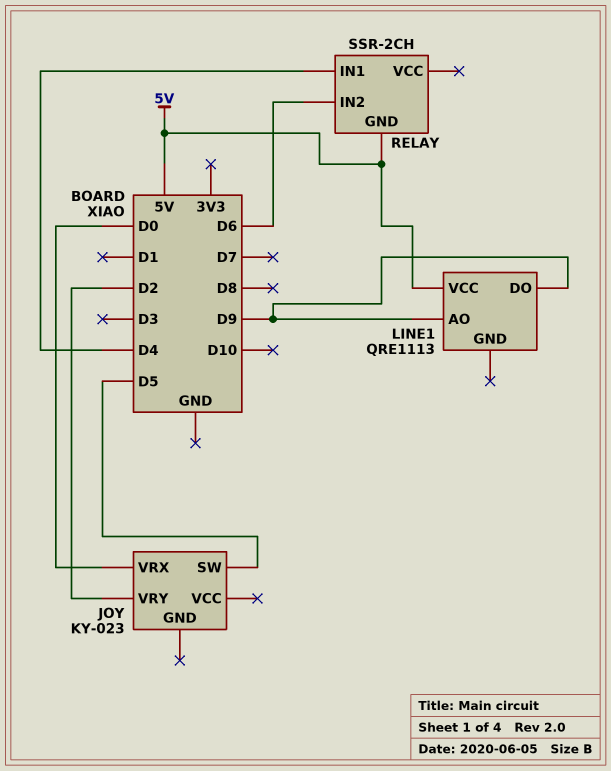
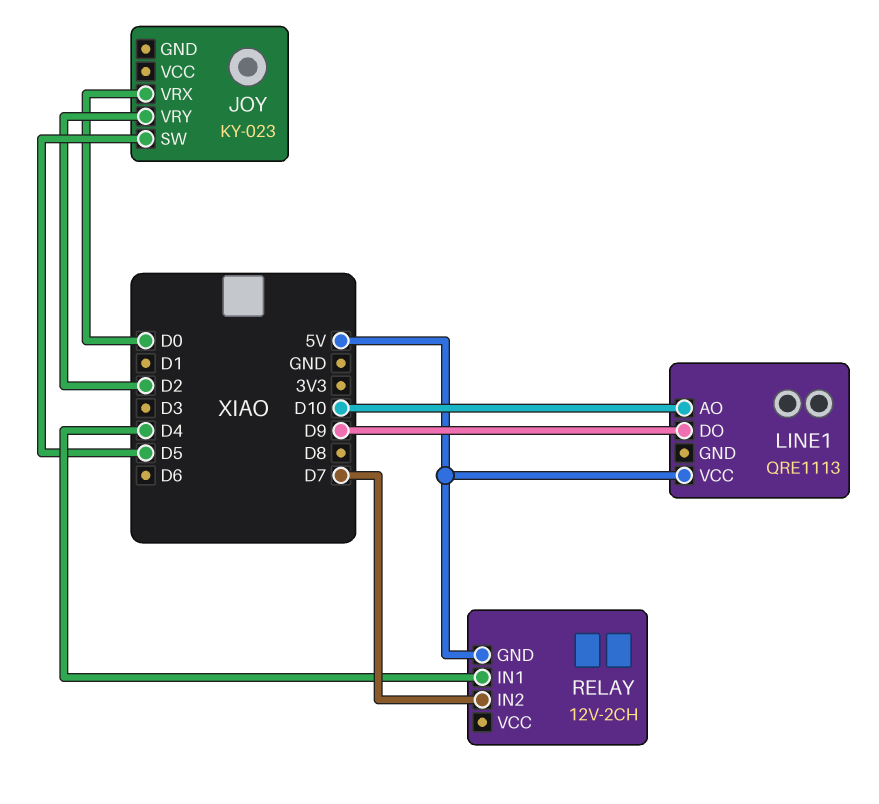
LINE1 pin AO: D9 -> D10
RELAY: SSR-2CH -> 12V-2CH
RELAY pin IN2: D6 -> D7

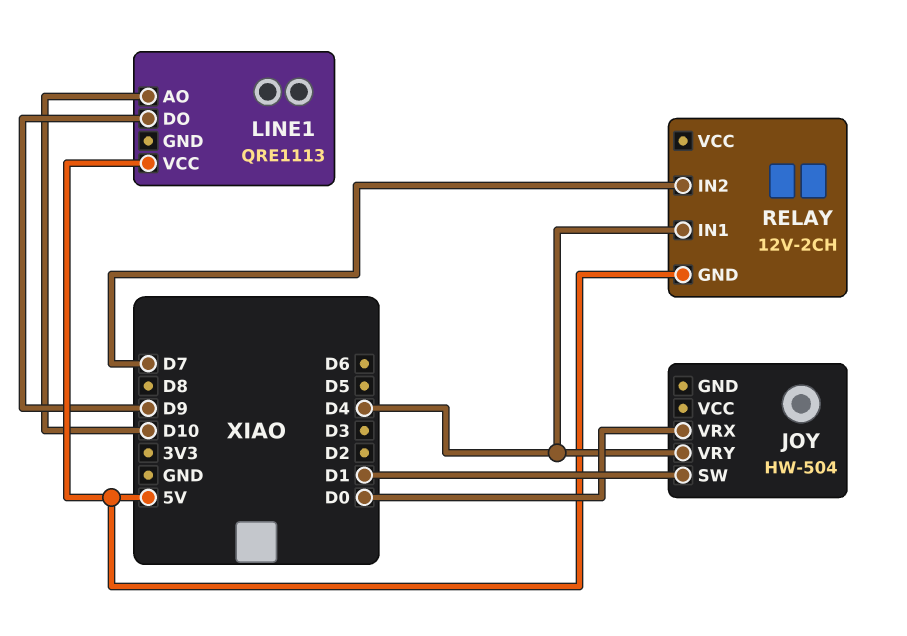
JOY: KY-023 -> HW-504
JOY pin SW: D5 -> D1
JOY pin VRY: D2 -> D4

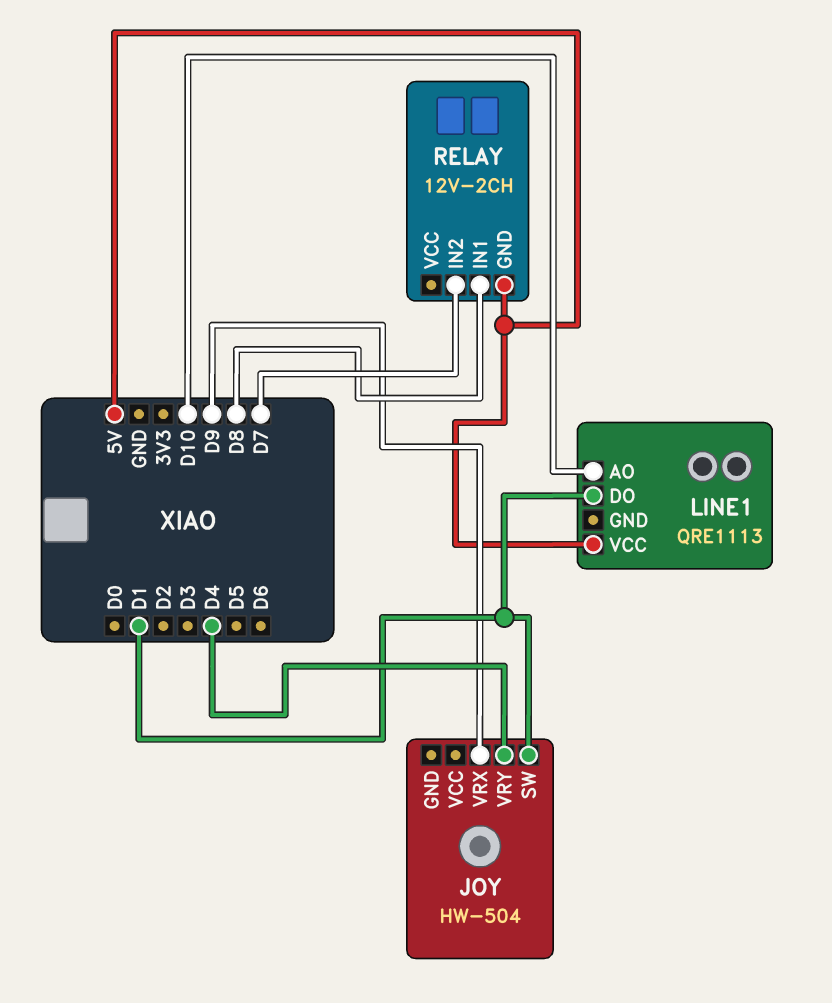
JOY pin VRX: D0 -> D9
LINE1 pin DO: D9 -> D1
RELAY pin IN1: D4 -> D8

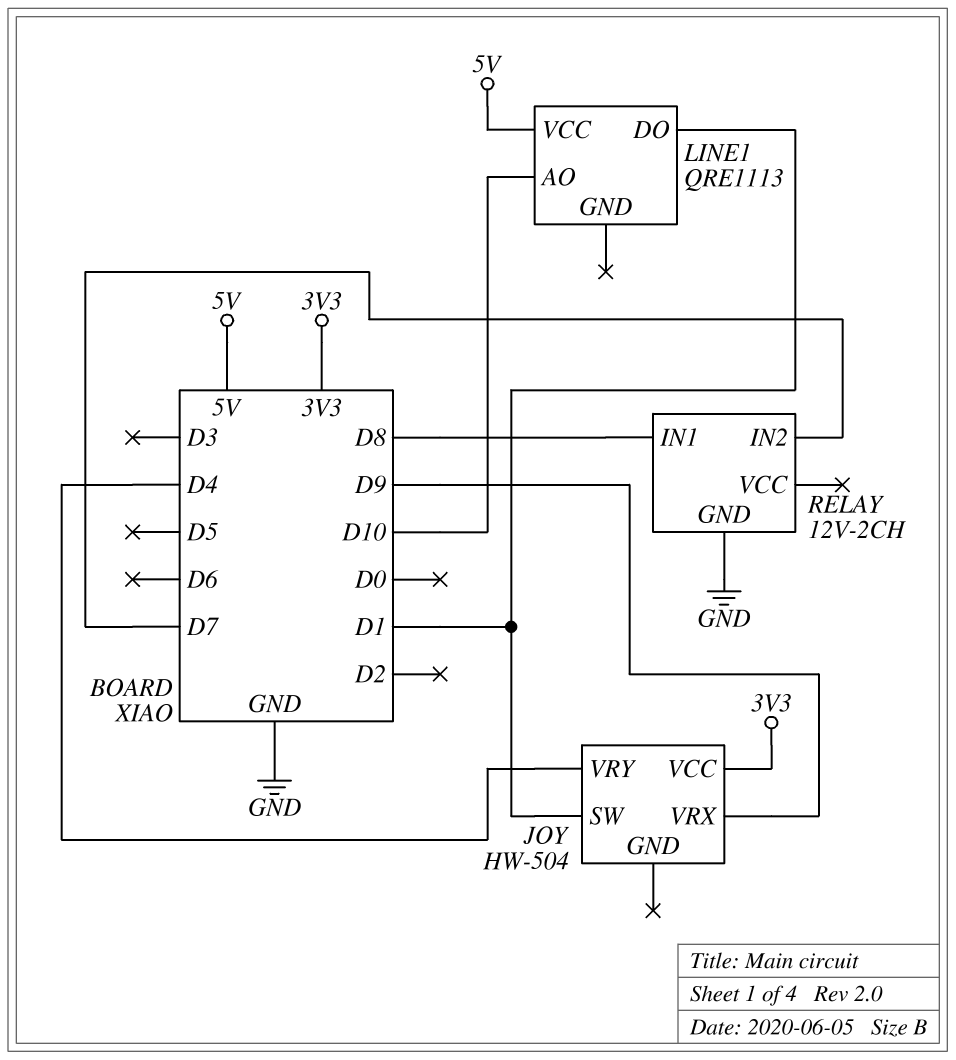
JOY pin VCC: none -> 3V3
RELAY pin GND: 5V -> GND

